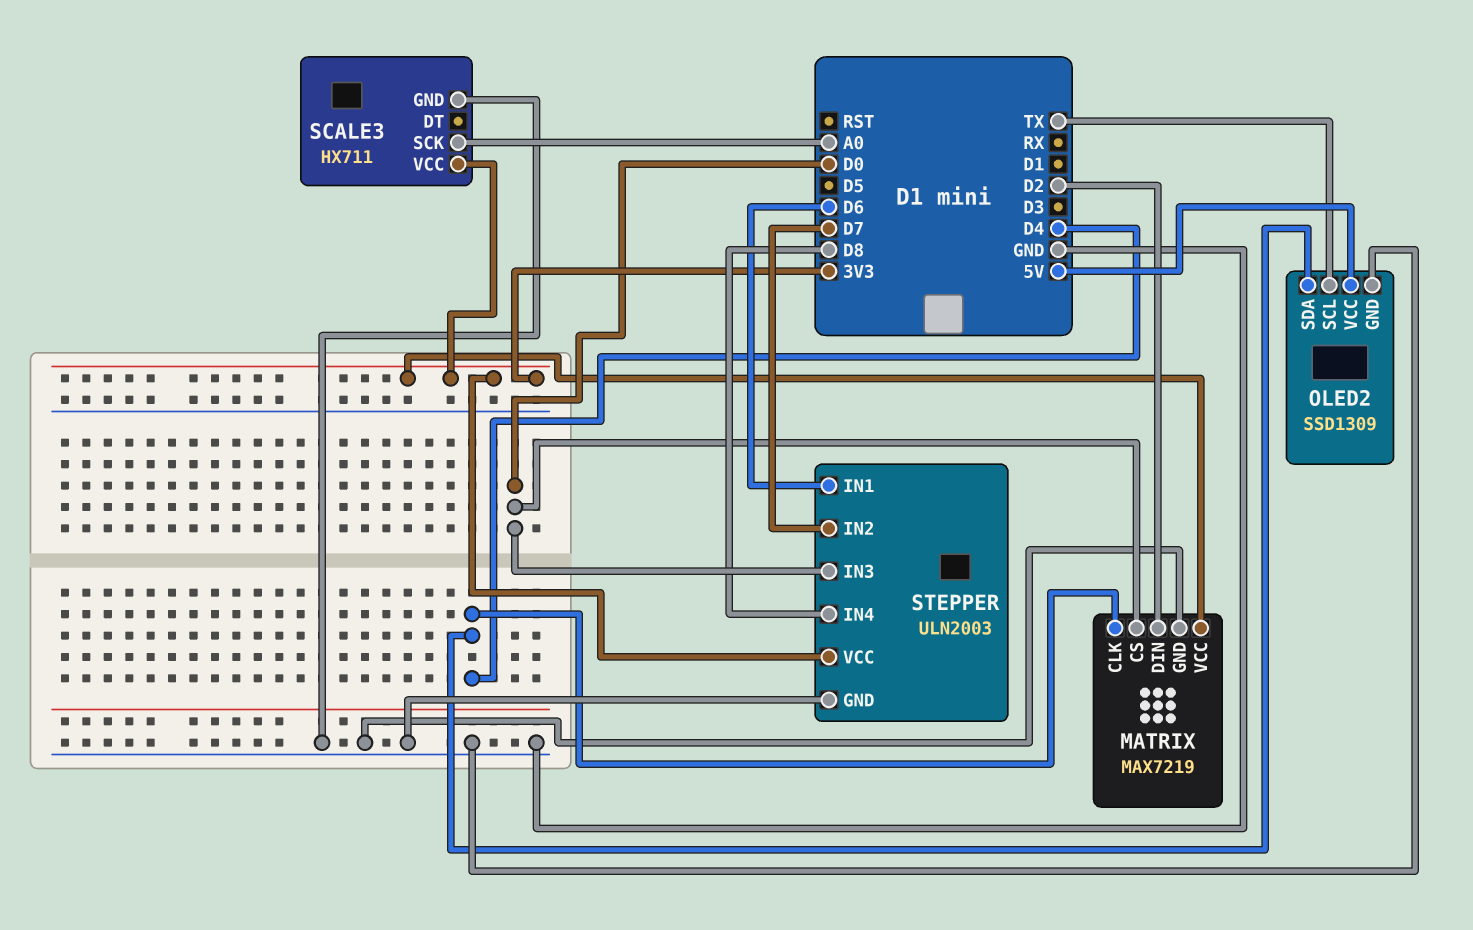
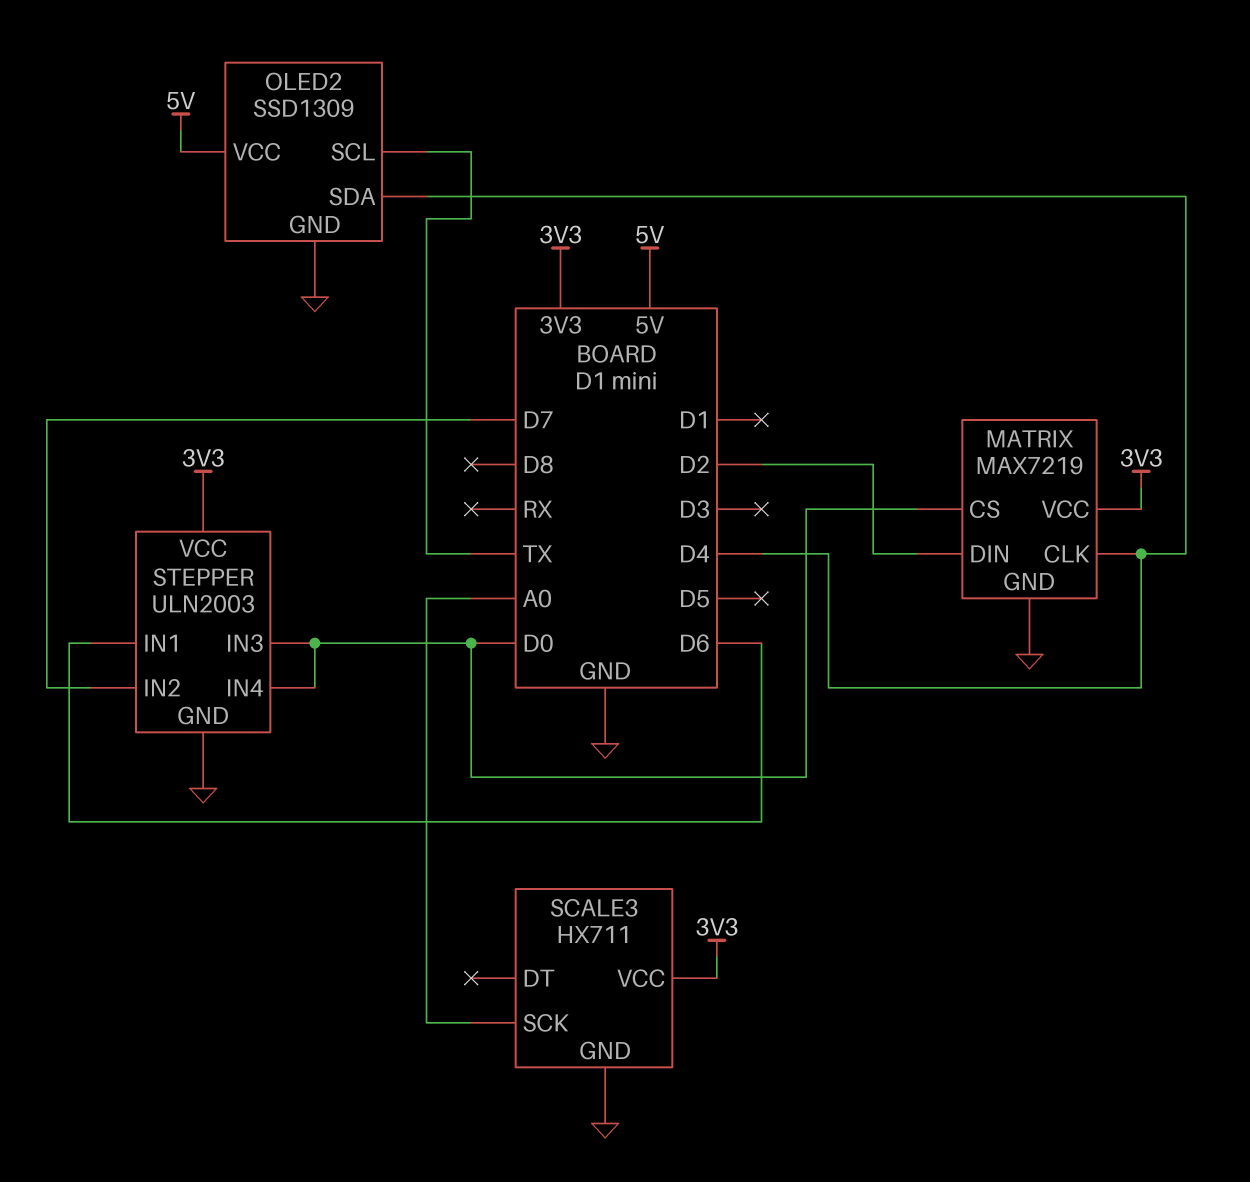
STEPPER pin IN4: D8 -> D0

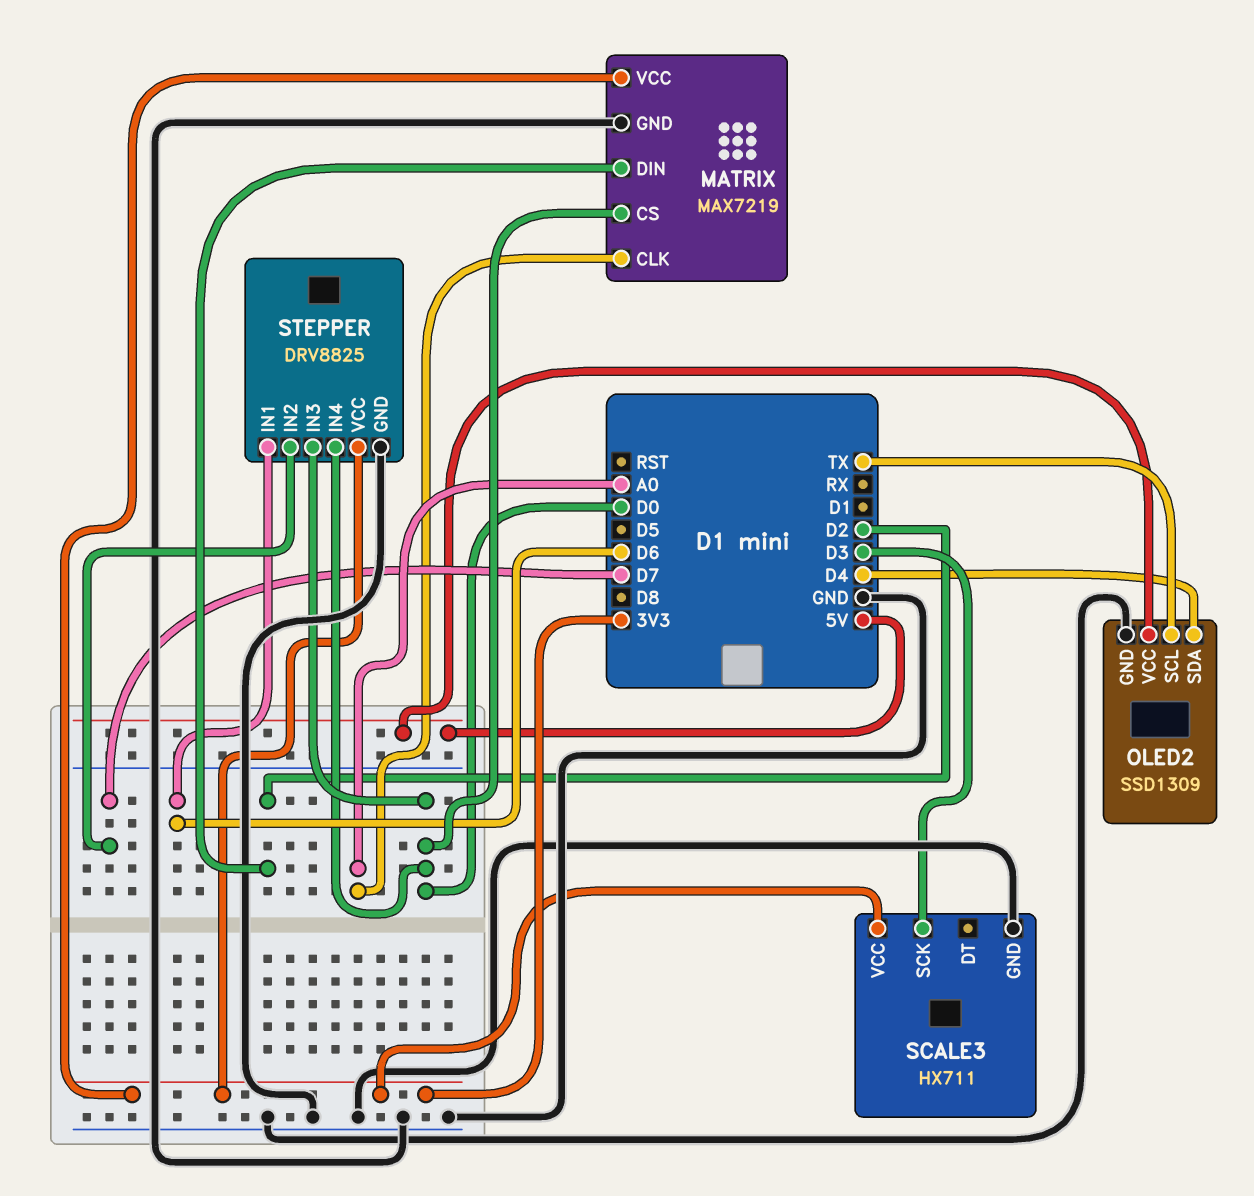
MATRIX pin CLK: D4 -> A0
SCALE3 pin SCK: A0 -> D3
STEPPER: ULN2003 -> DRV8825

